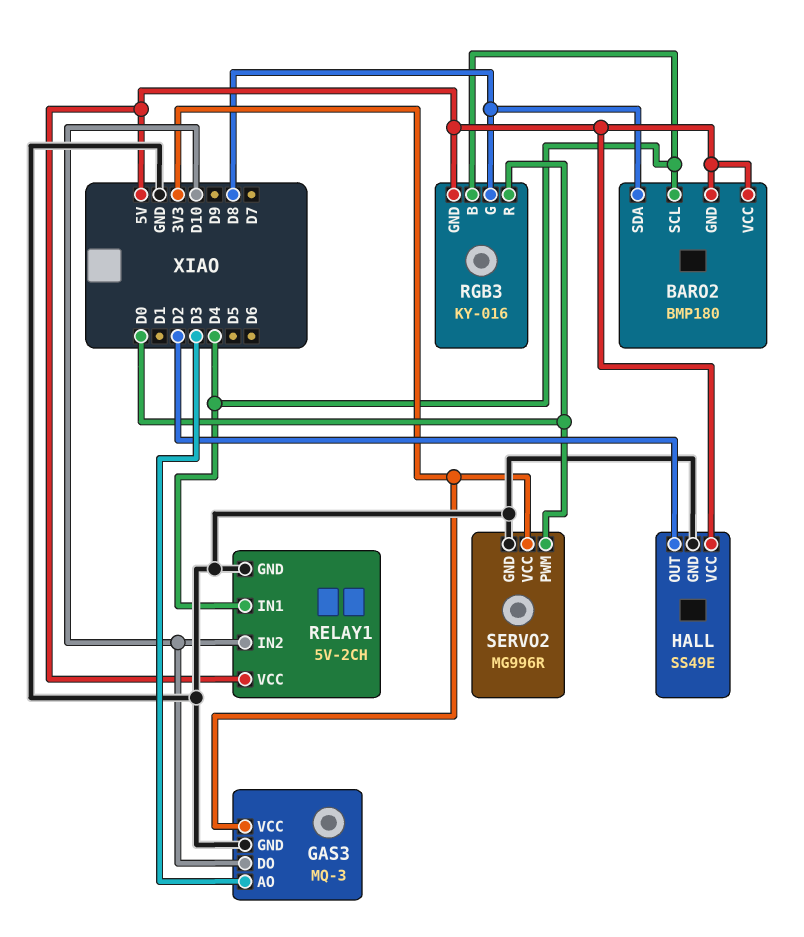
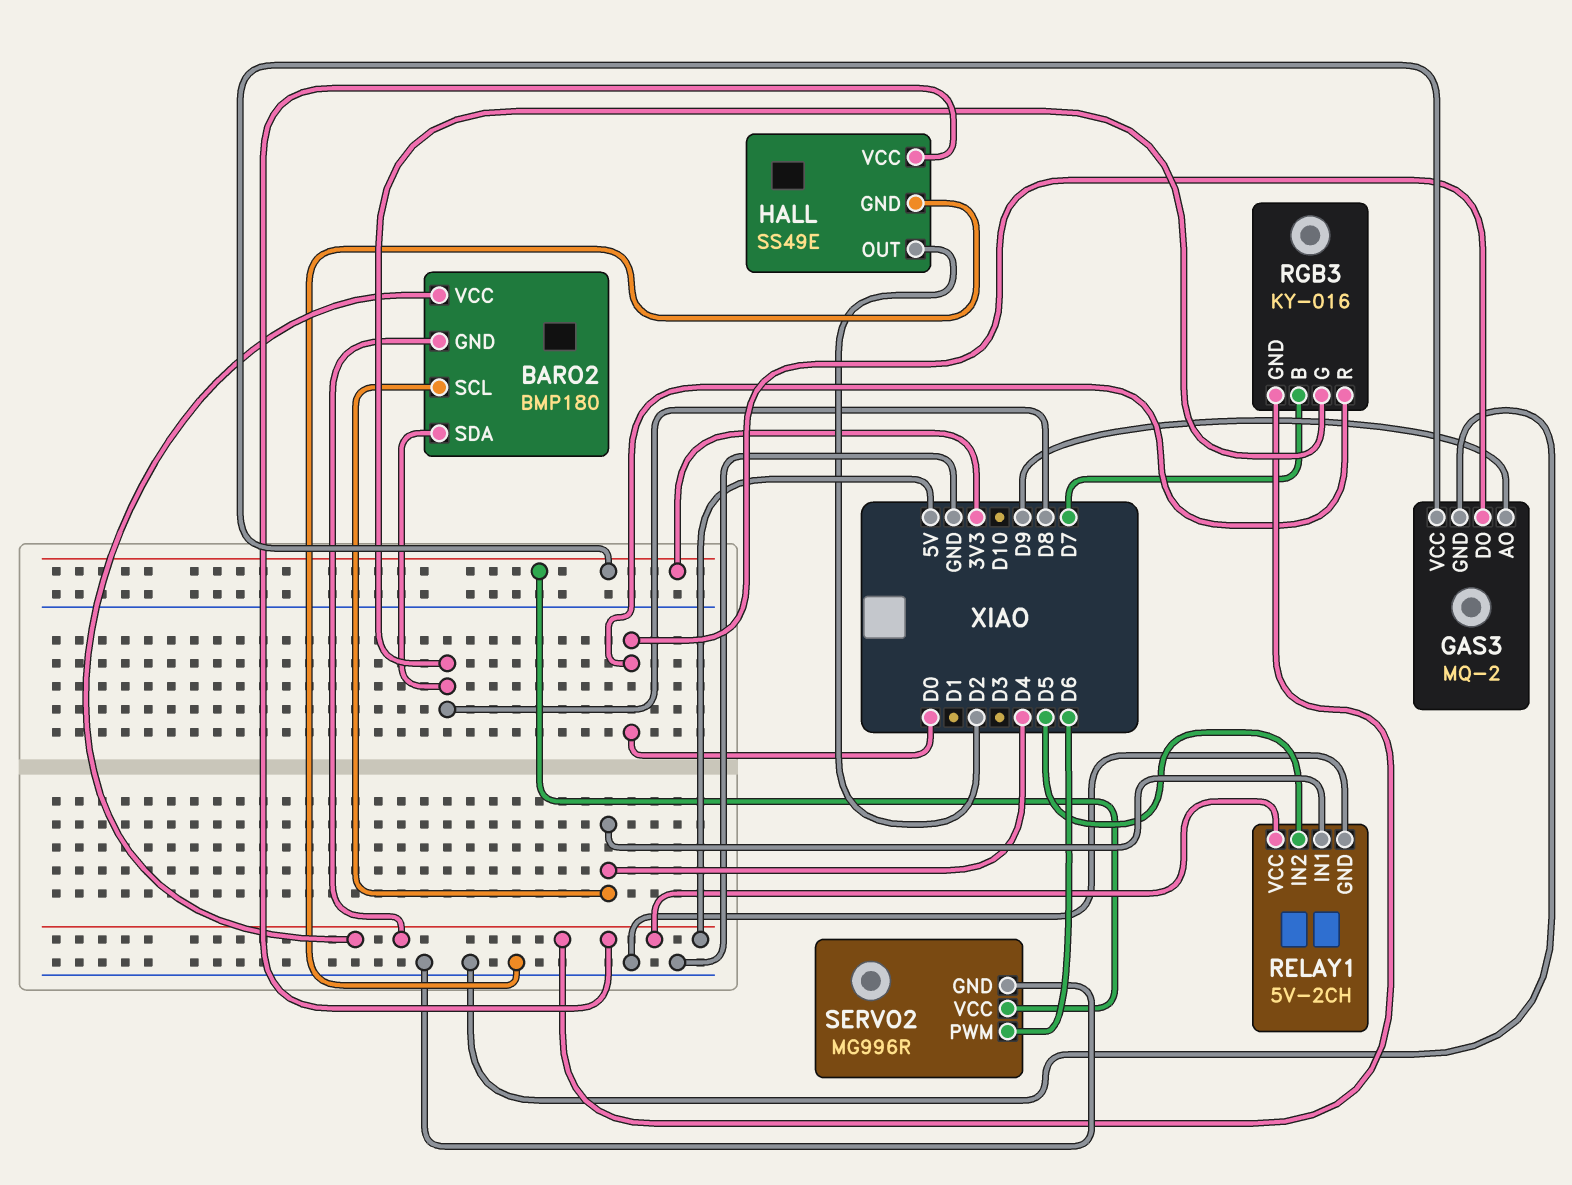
GAS3: MQ-3 -> MQ-2
GAS3 pin AO: D3 -> D9
GAS3 pin DO: D10 -> D0
RELAY1 pin IN2: D10 -> D5
RGB3 pin B: D4 -> D7
SERVO2 pin PWM: D0 -> D6

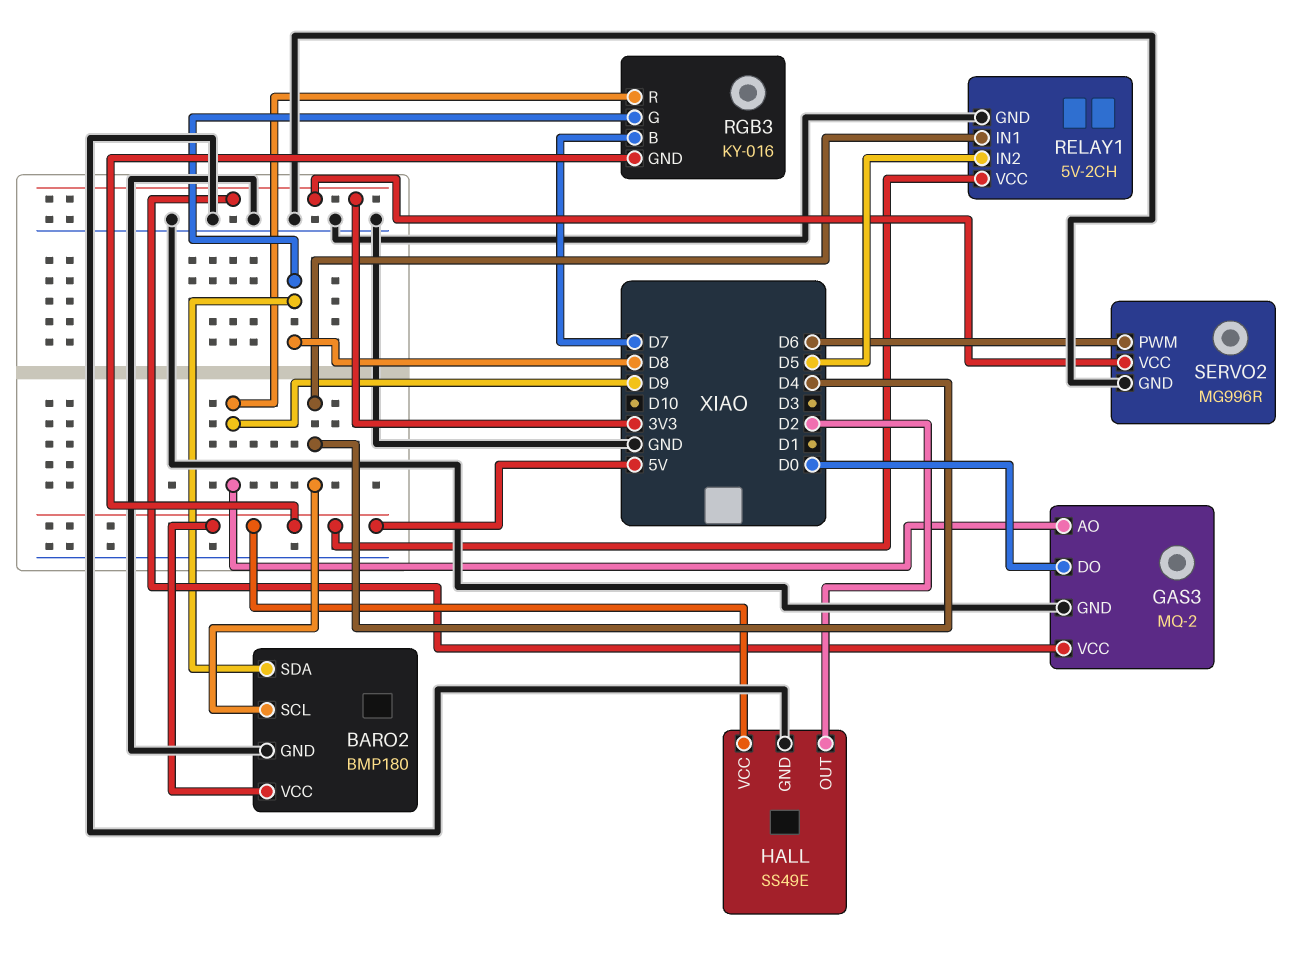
BARO2 pin GND: 5V -> GND
RGB3 pin R: D0 -> D9

